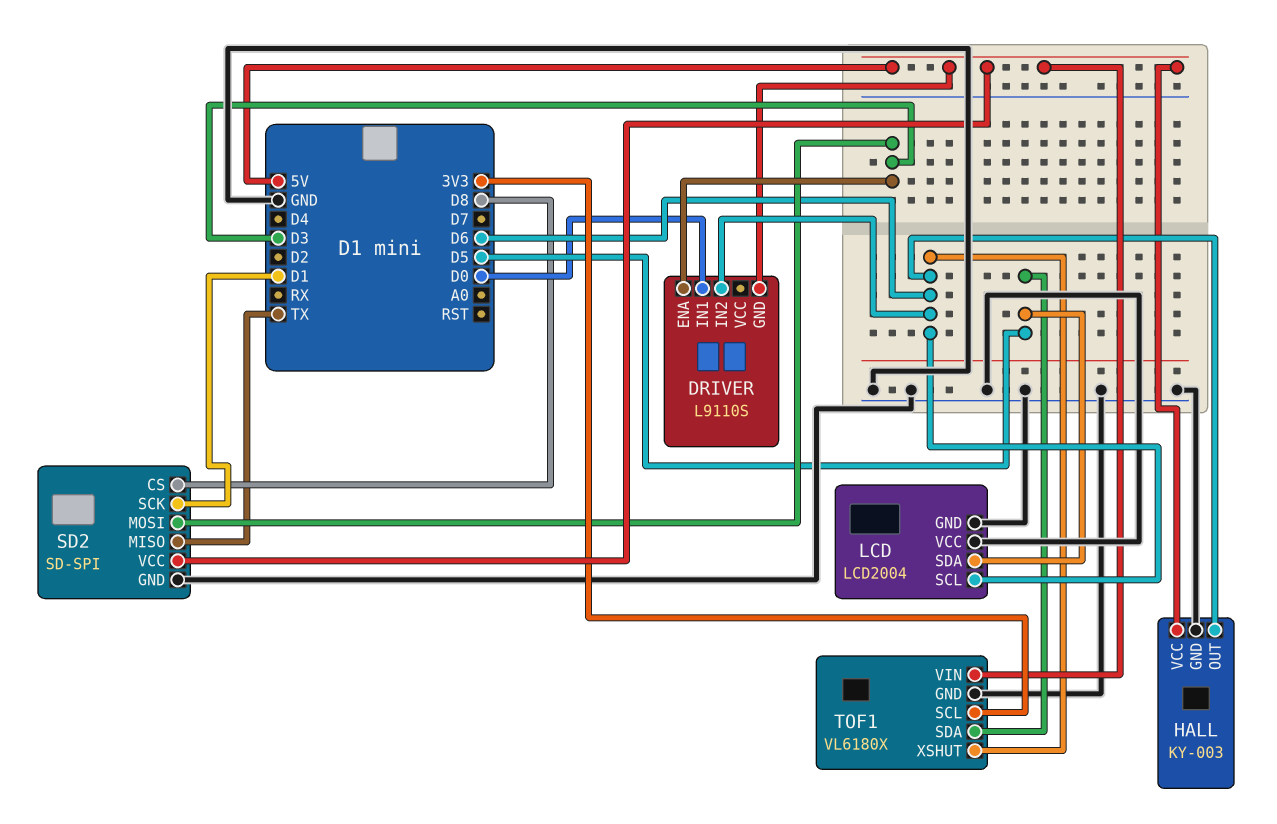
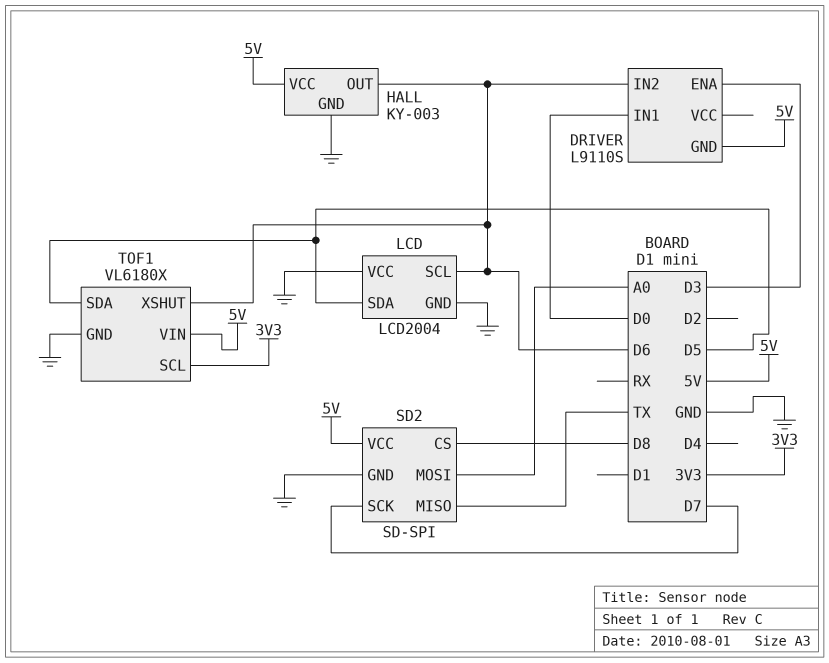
SD2 pin MOSI: D3 -> A0
SD2 pin SCK: D1 -> D7

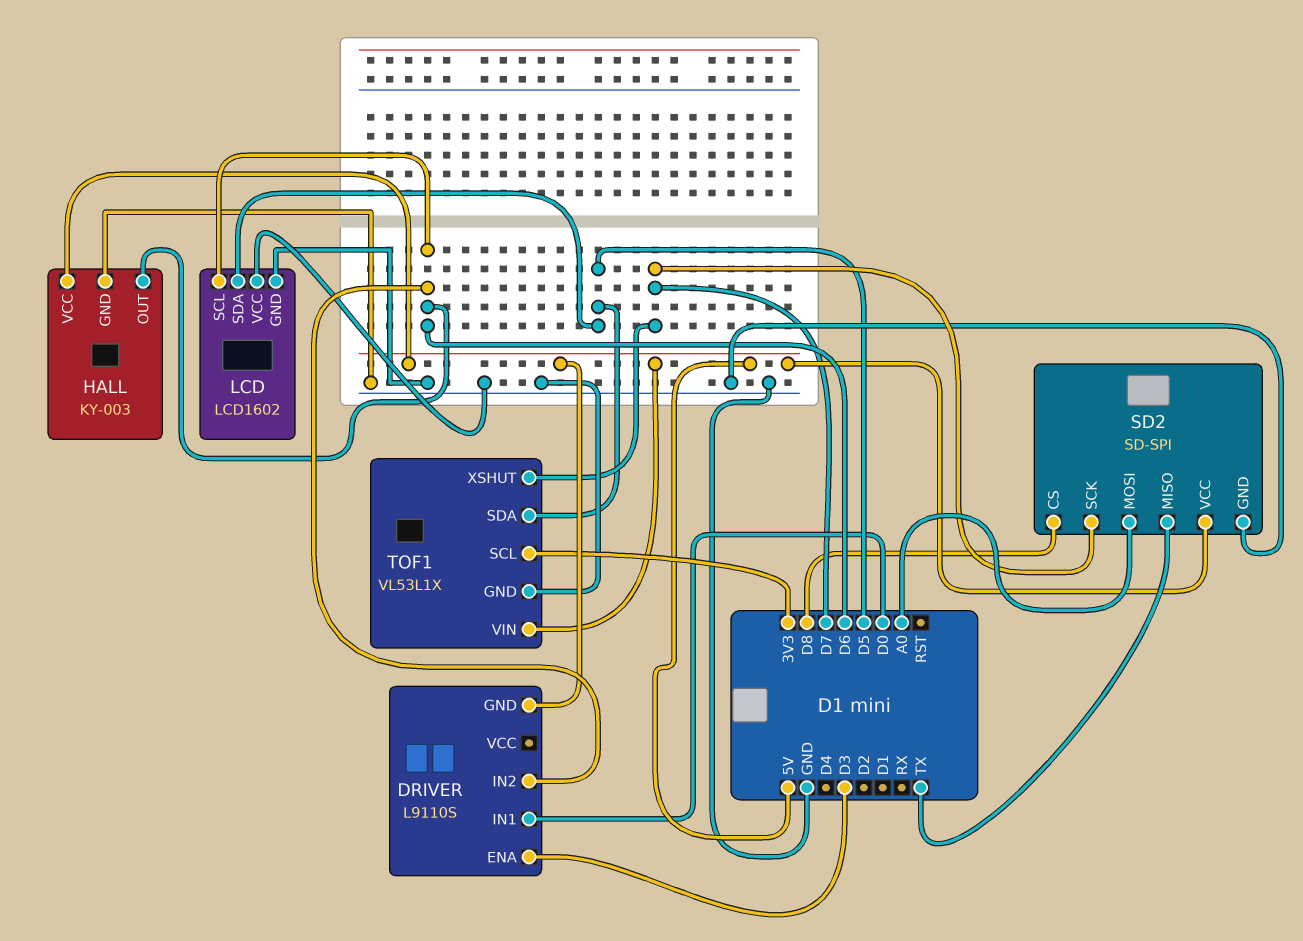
LCD: LCD2004 -> LCD1602
TOF1: VL6180X -> VL53L1X
TOF1 pin XSHUT: D6 -> D7

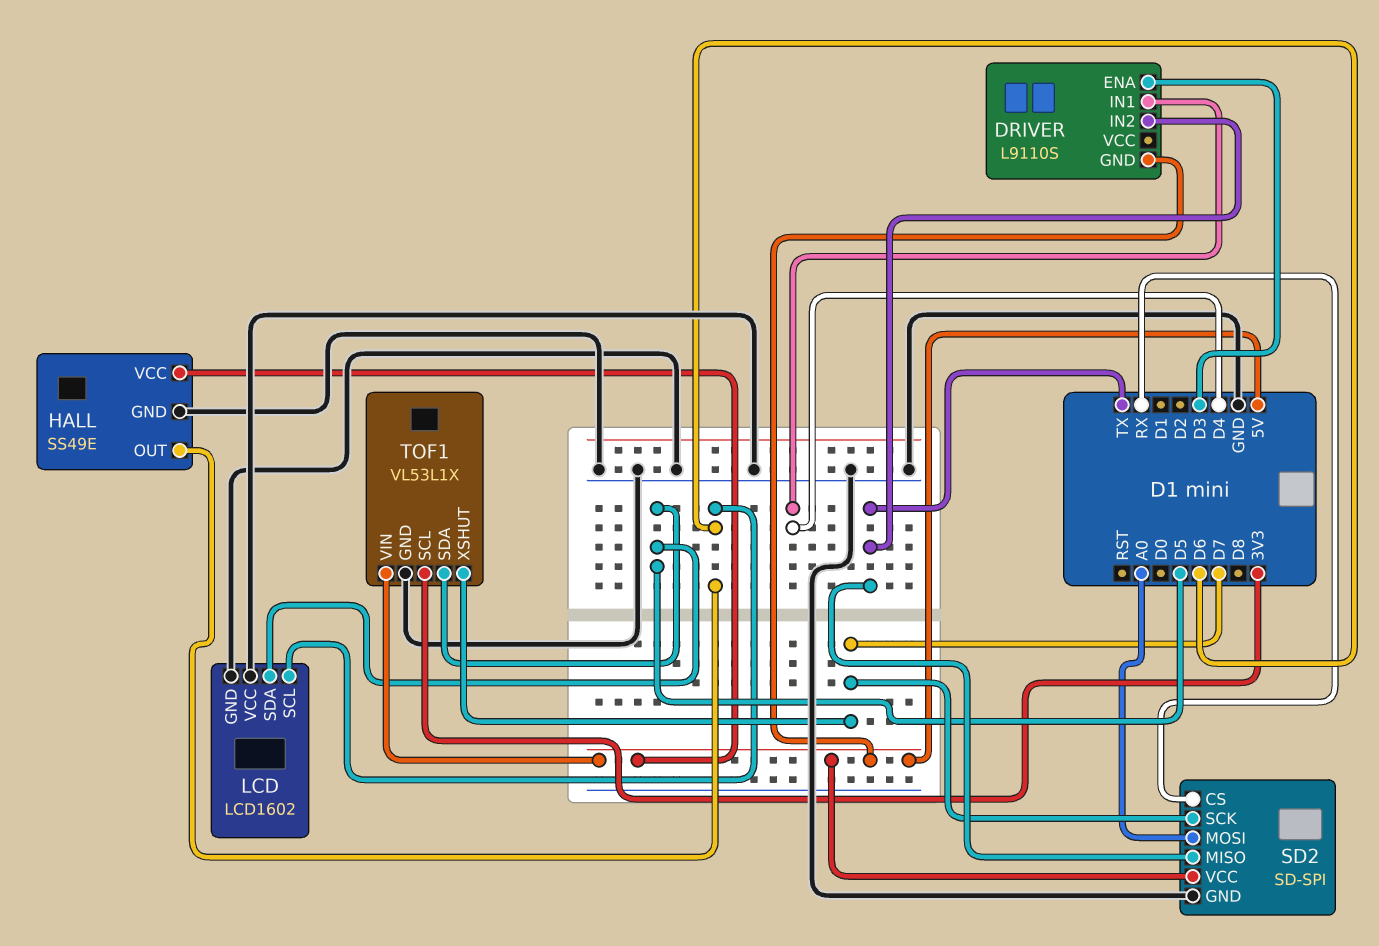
DRIVER pin IN1: D0 -> D4
DRIVER pin IN2: D6 -> TX
HALL: KY-003 -> SS49E
SD2 pin CS: D8 -> RX

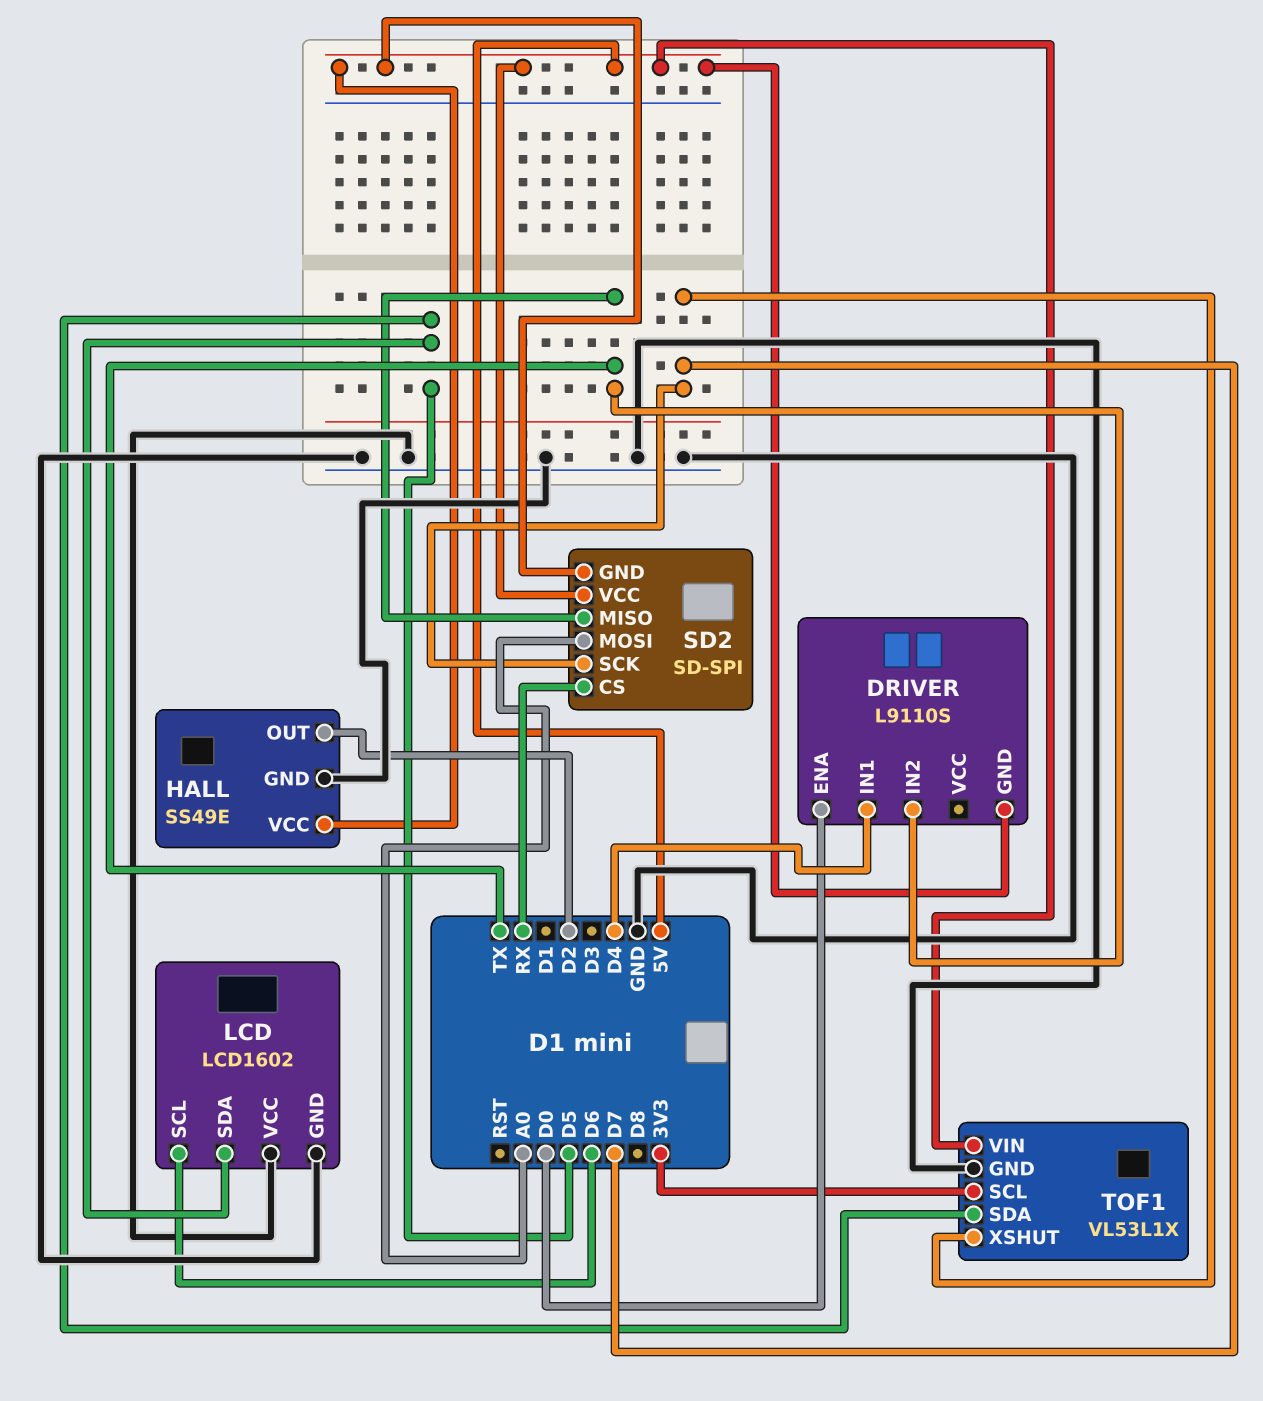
DRIVER pin ENA: D3 -> D0
HALL pin OUT: D6 -> D2
SD2 pin GND: GND -> 5V

